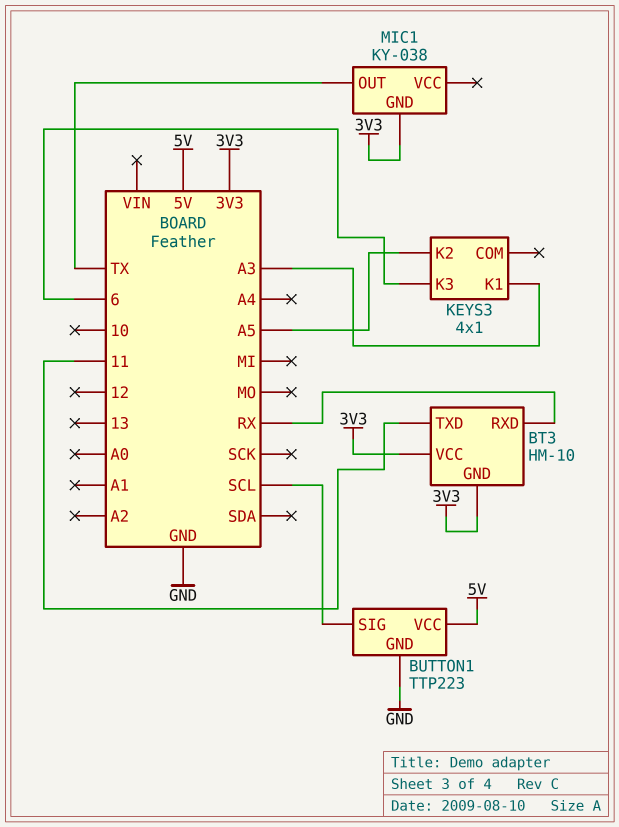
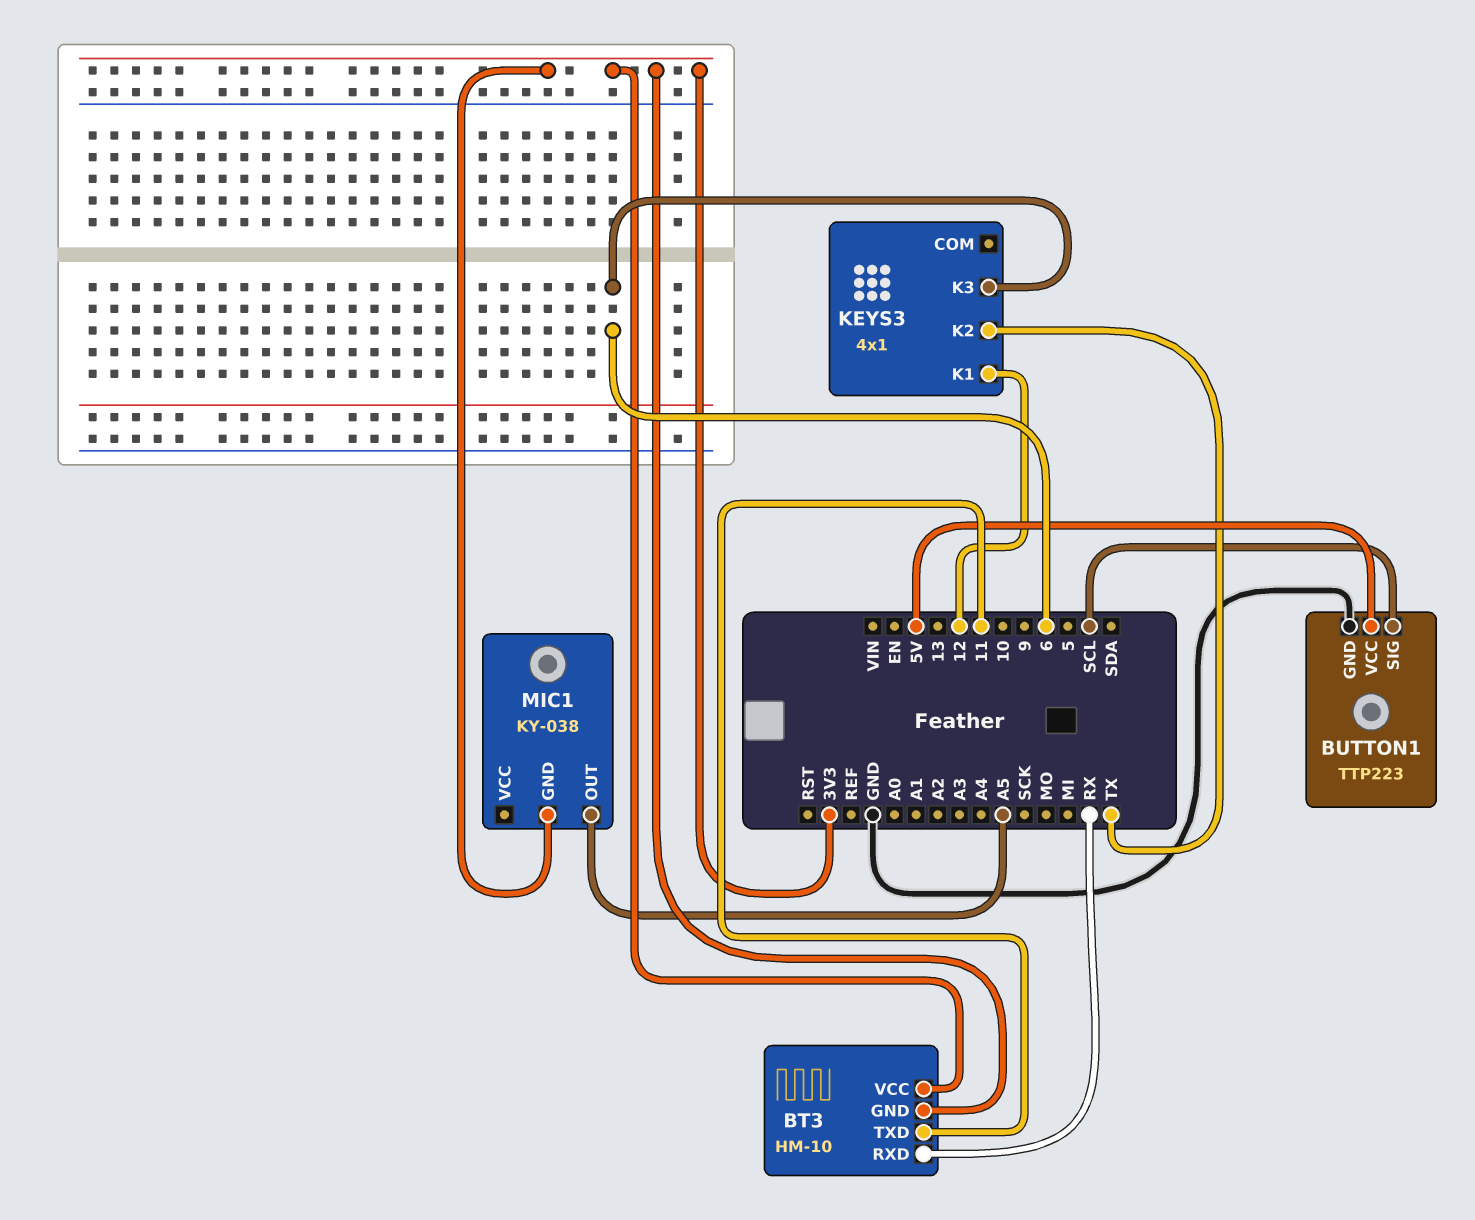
KEYS3 pin K1: A3 -> 12
KEYS3 pin K2: A5 -> TX
MIC1 pin OUT: TX -> A5

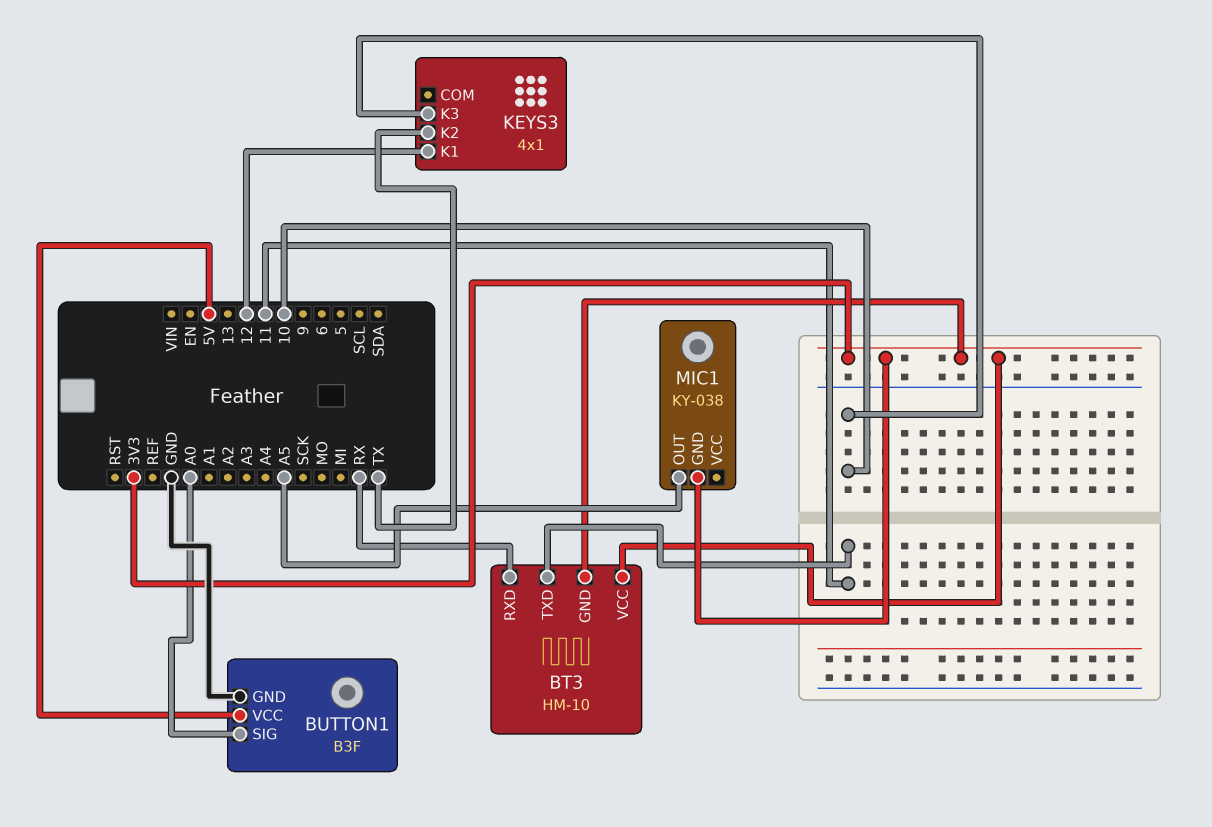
BUTTON1: TTP223 -> B3F
BUTTON1 pin SIG: SCL -> A0
KEYS3 pin K3: 6 -> 10

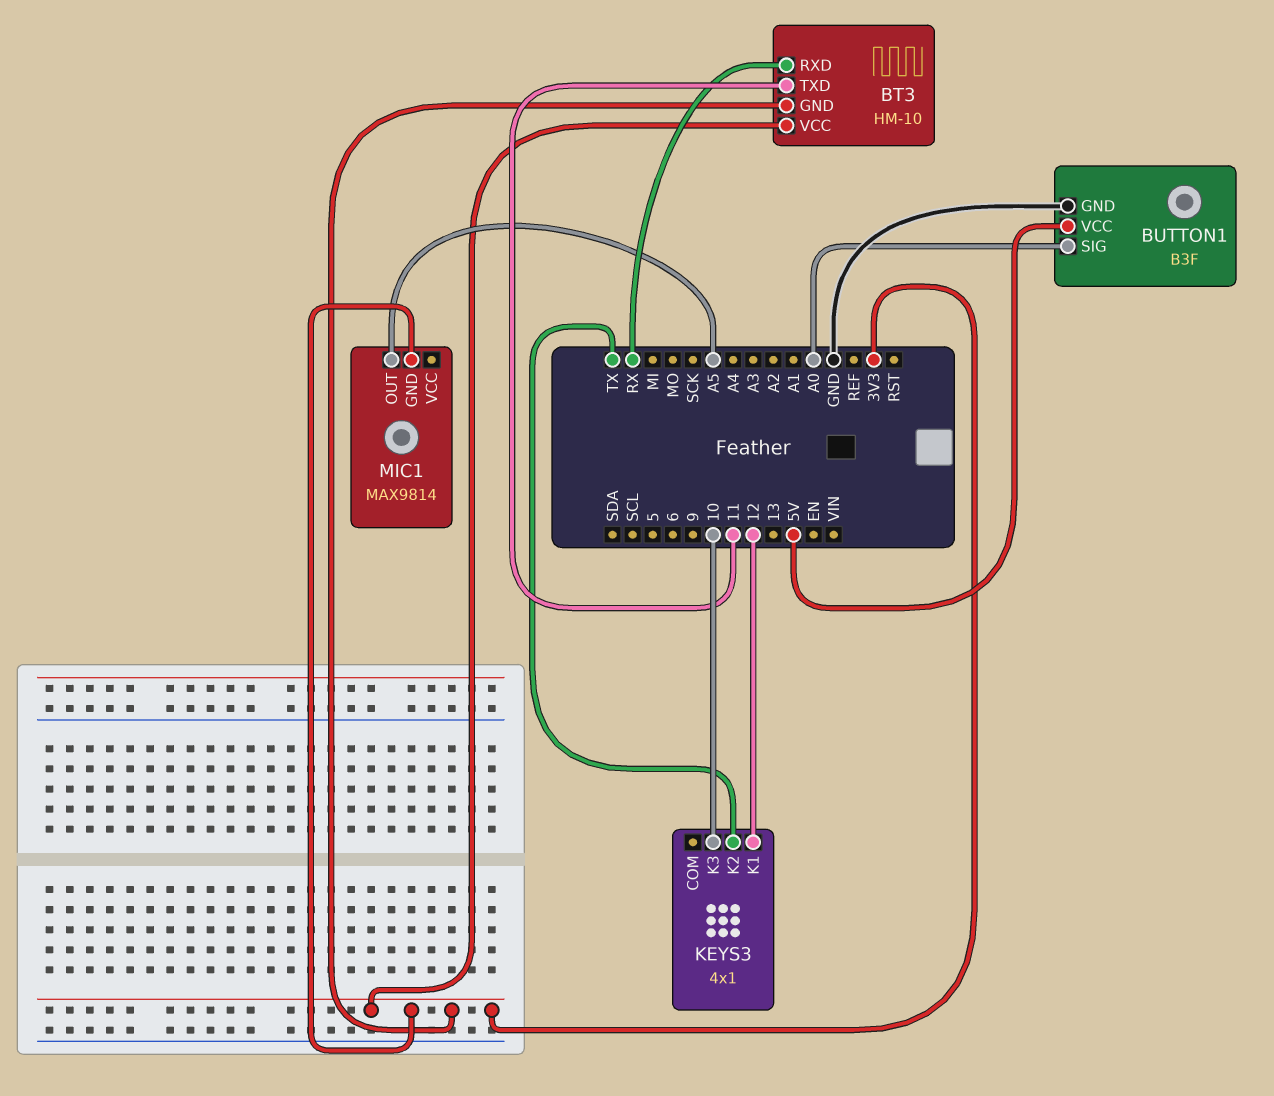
MIC1: KY-038 -> MAX9814

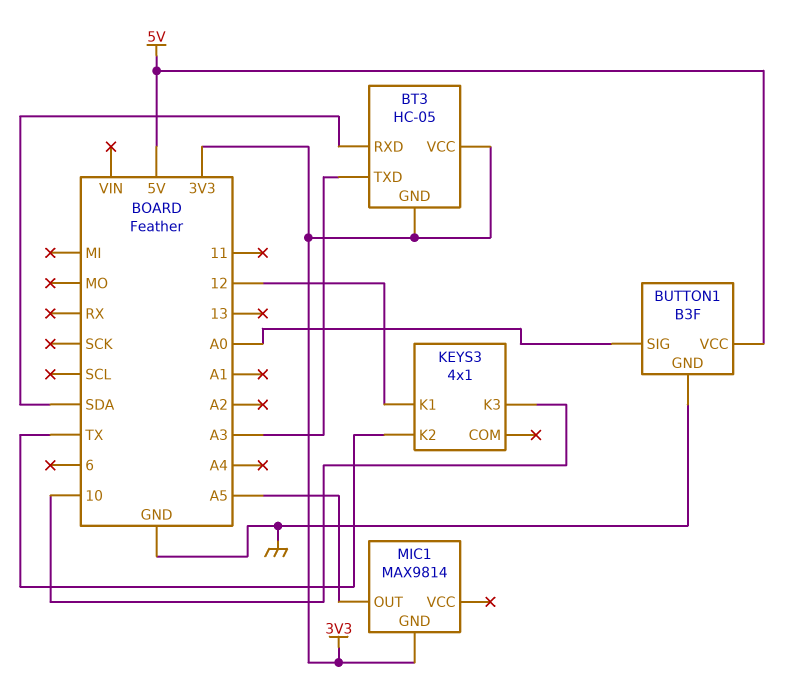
BT3: HM-10 -> HC-05
BT3 pin RXD: RX -> SDA
BT3 pin TXD: 11 -> A3

